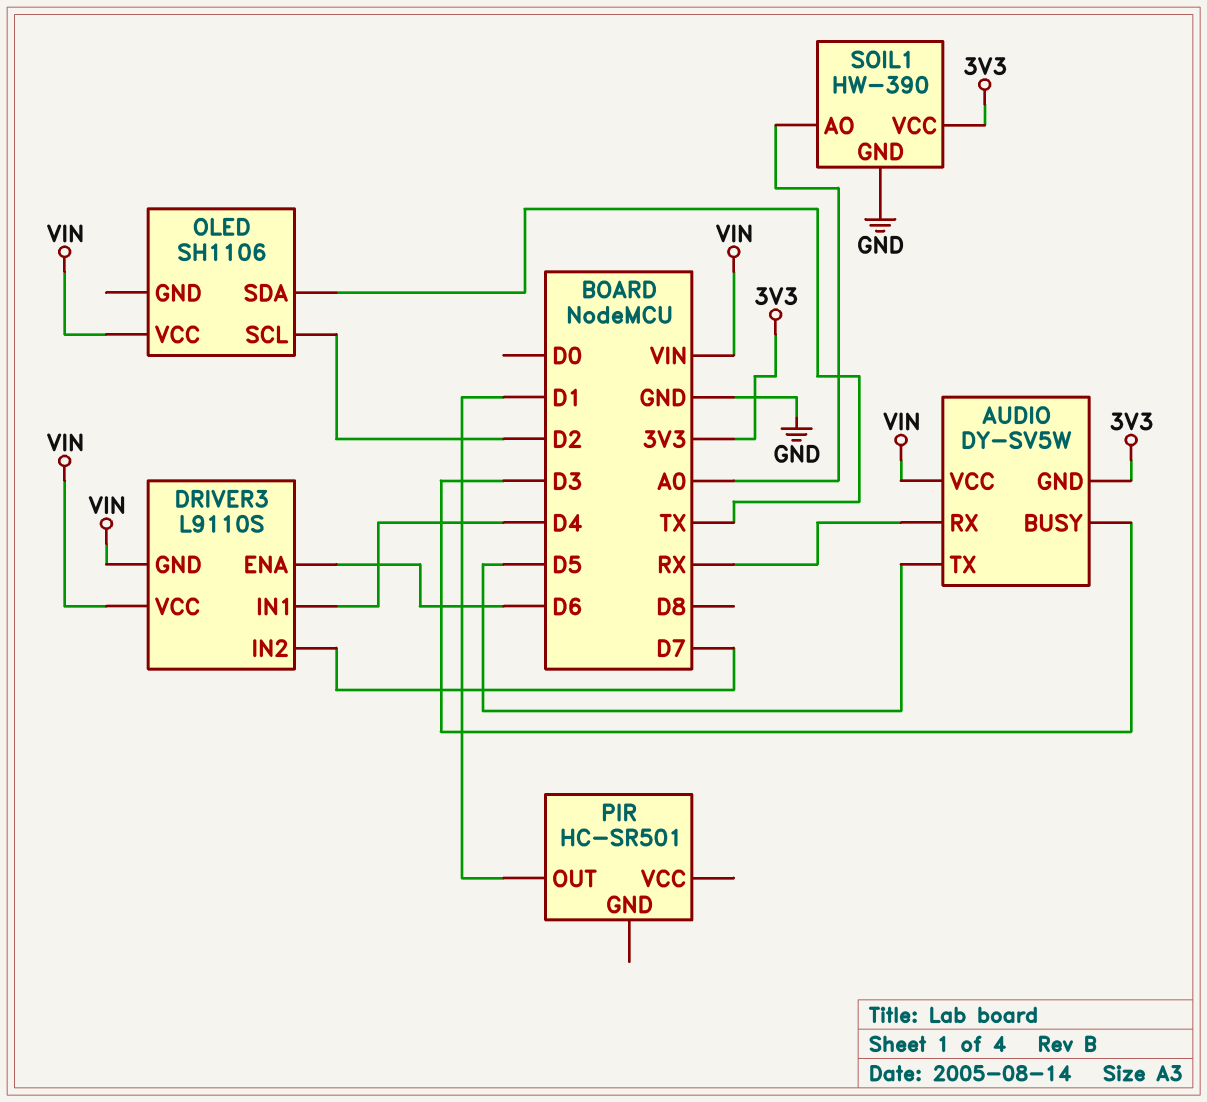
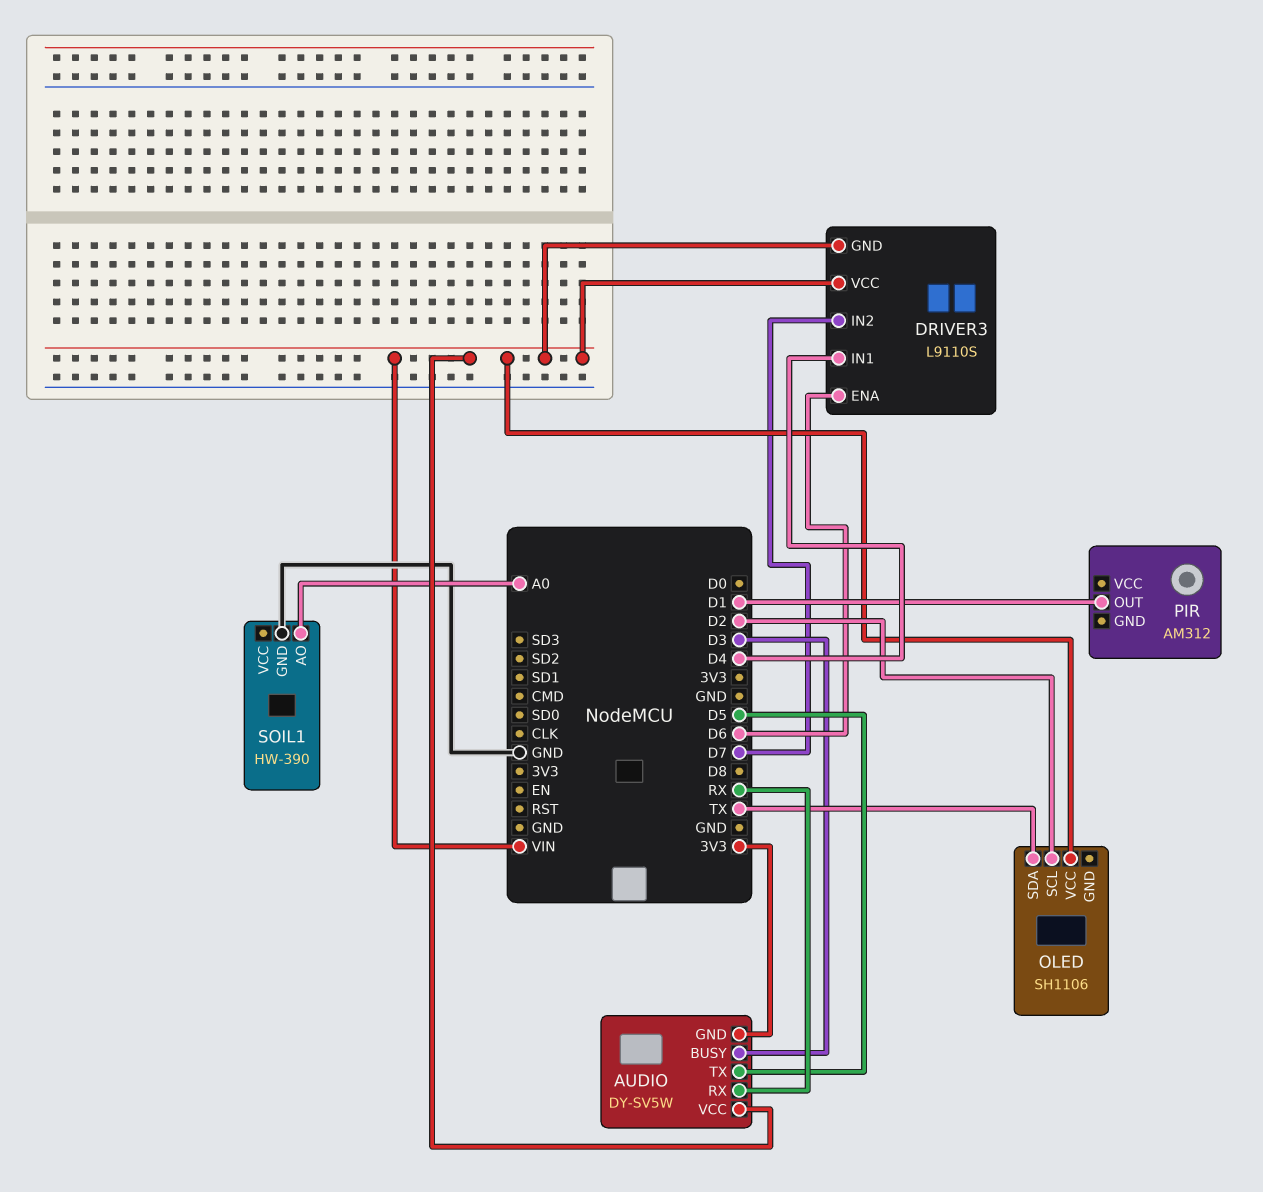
PIR: HC-SR501 -> AM312
SOIL1 pin VCC: 3V3 -> none

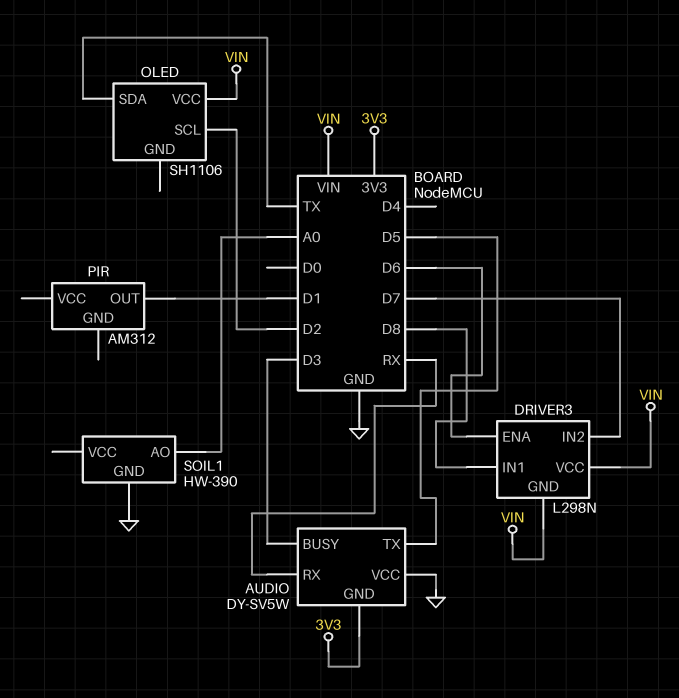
AUDIO pin VCC: VIN -> GND
DRIVER3: L9110S -> L298N
DRIVER3 pin IN1: D4 -> D8

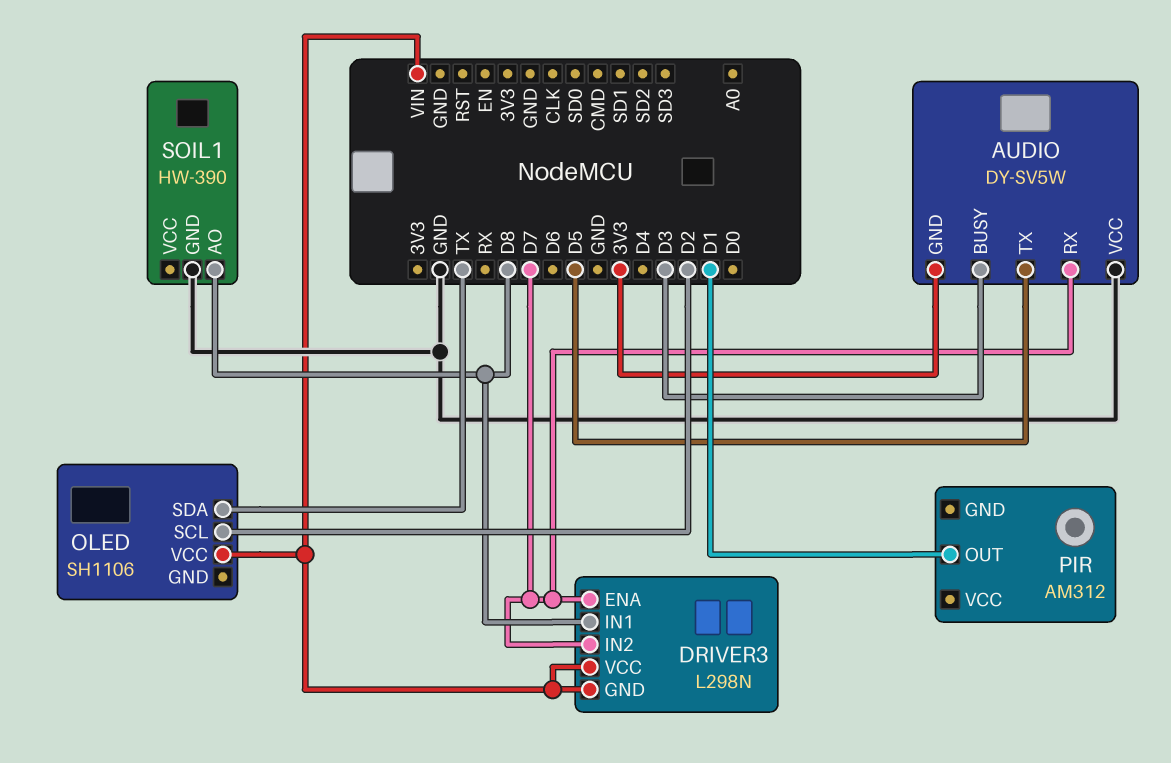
AUDIO pin RX: RX -> D7
DRIVER3 pin ENA: D6 -> D7
SOIL1 pin AO: A0 -> D8

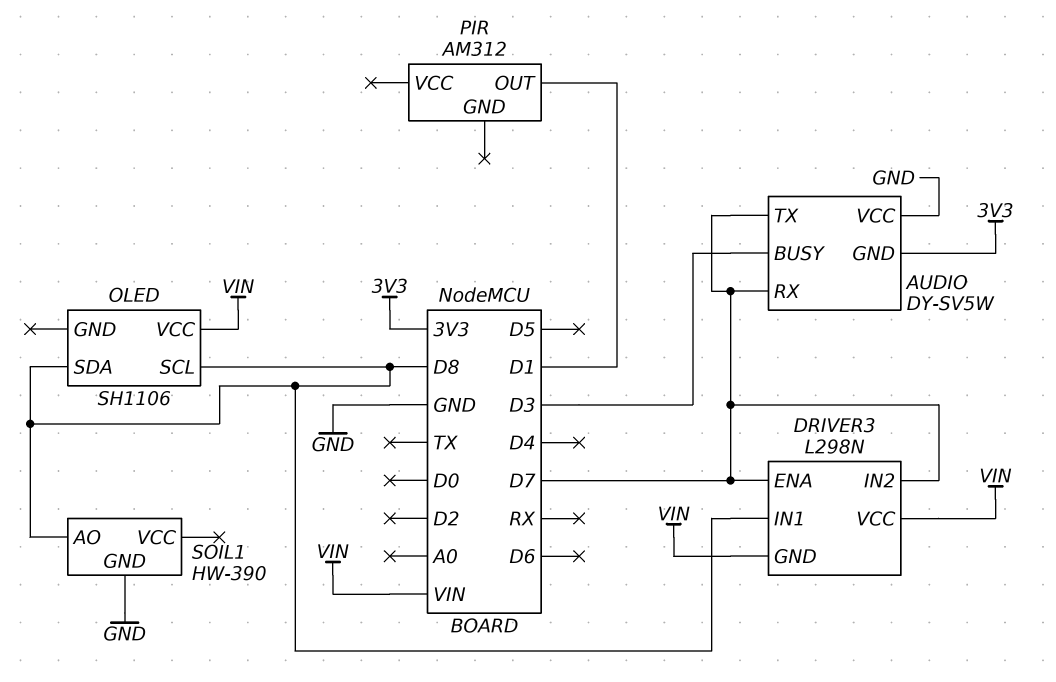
AUDIO pin TX: D5 -> D7
OLED pin SCL: D2 -> D8
OLED pin SDA: TX -> D8

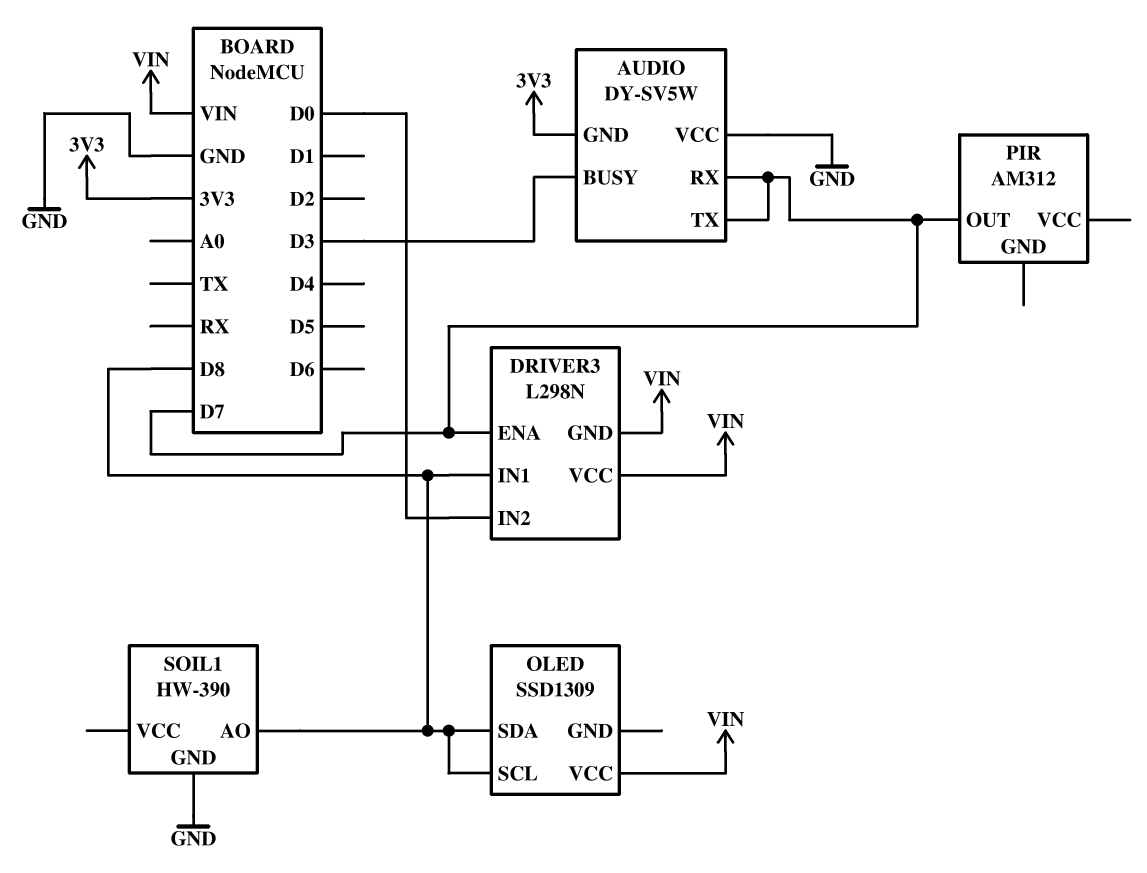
DRIVER3 pin IN2: D7 -> D0
OLED: SH1106 -> SSD1309
PIR pin OUT: D1 -> D7

